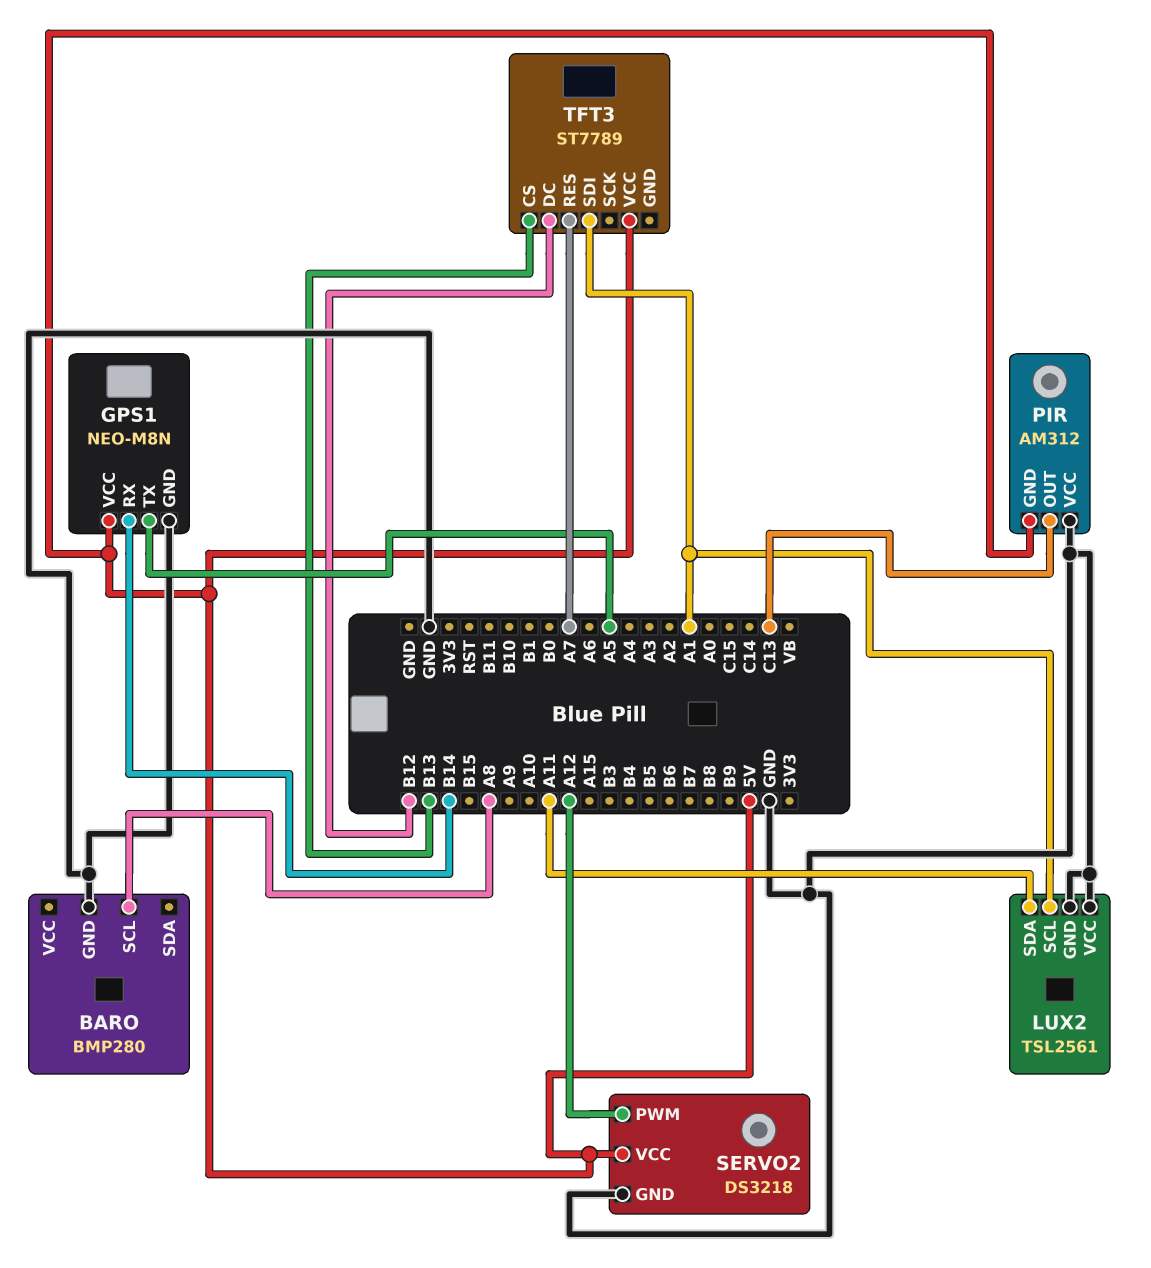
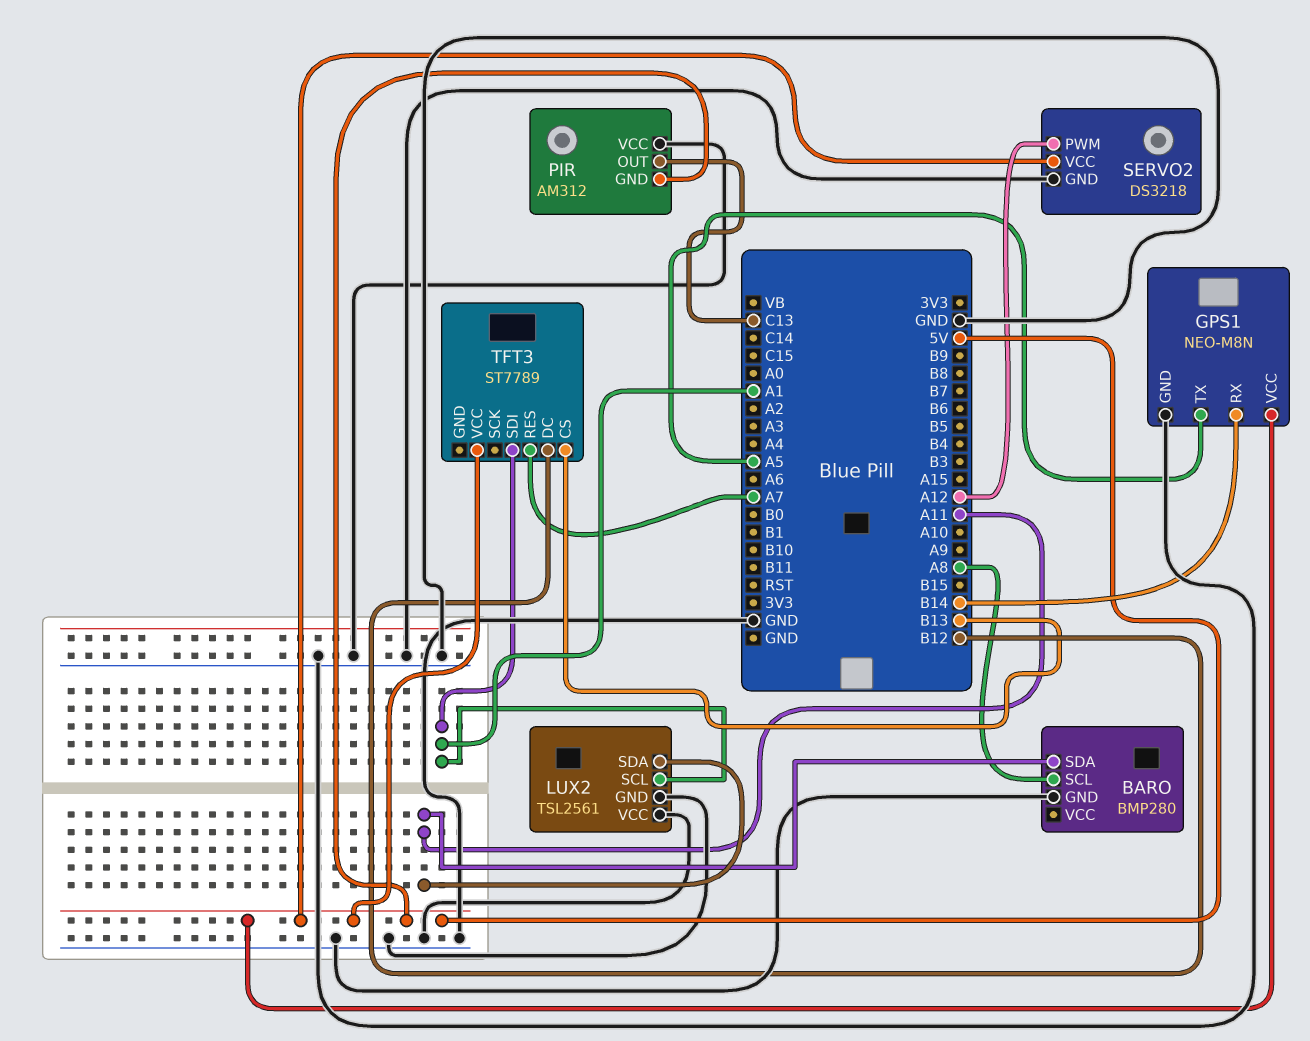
BARO pin SDA: none -> A11

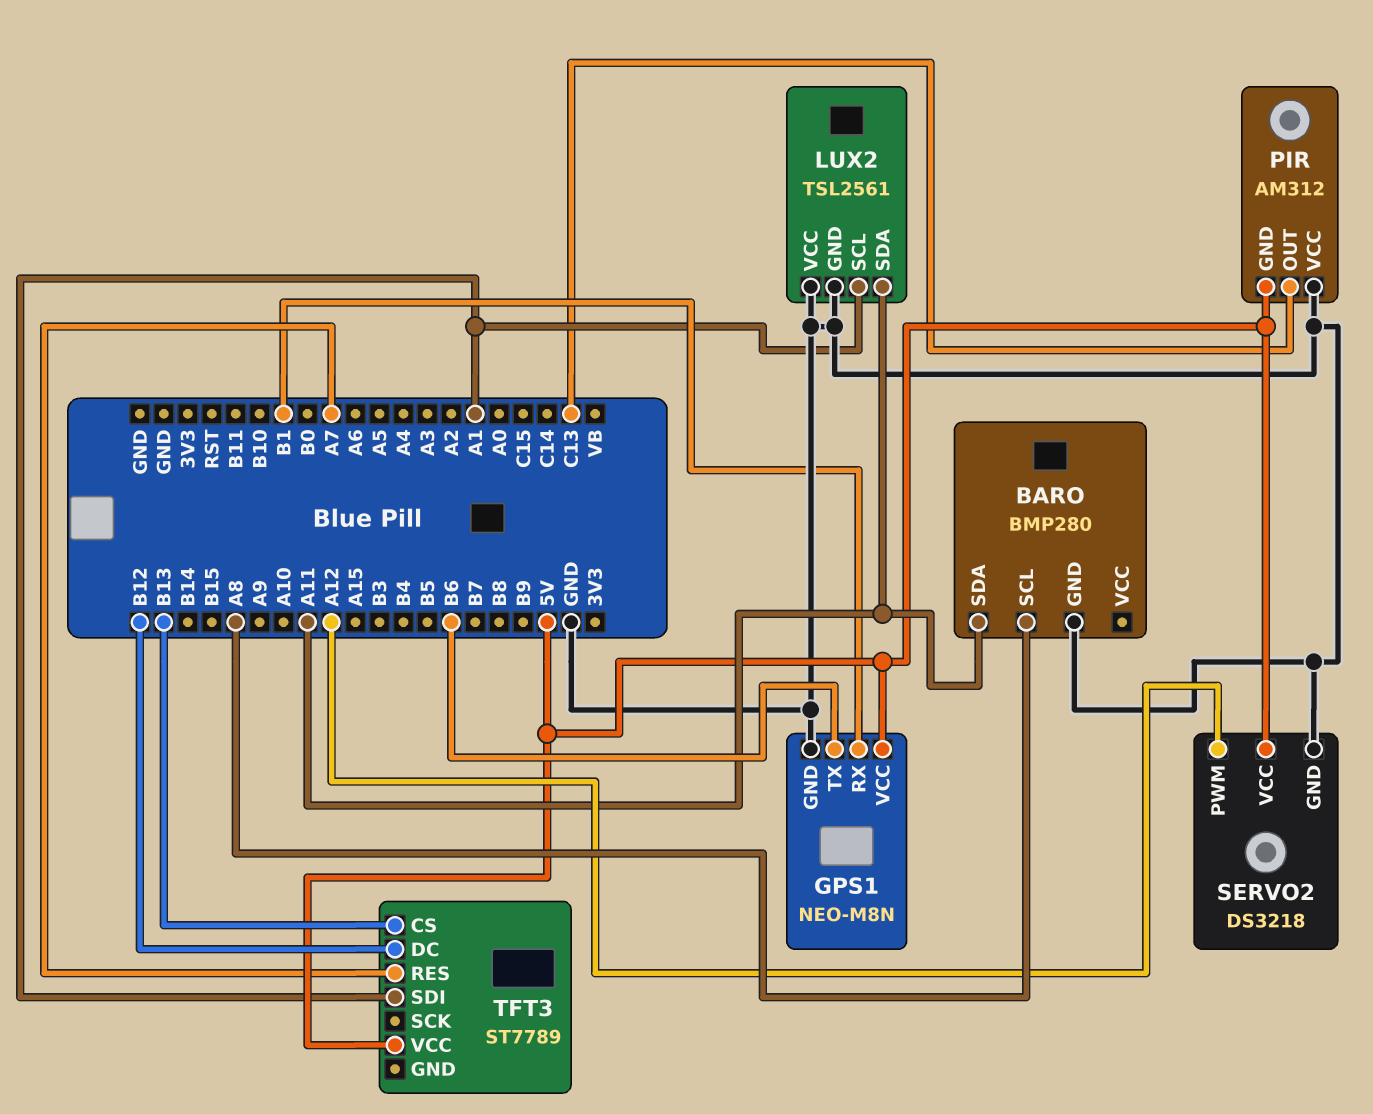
GPS1 pin RX: B14 -> B1
GPS1 pin TX: A5 -> B6

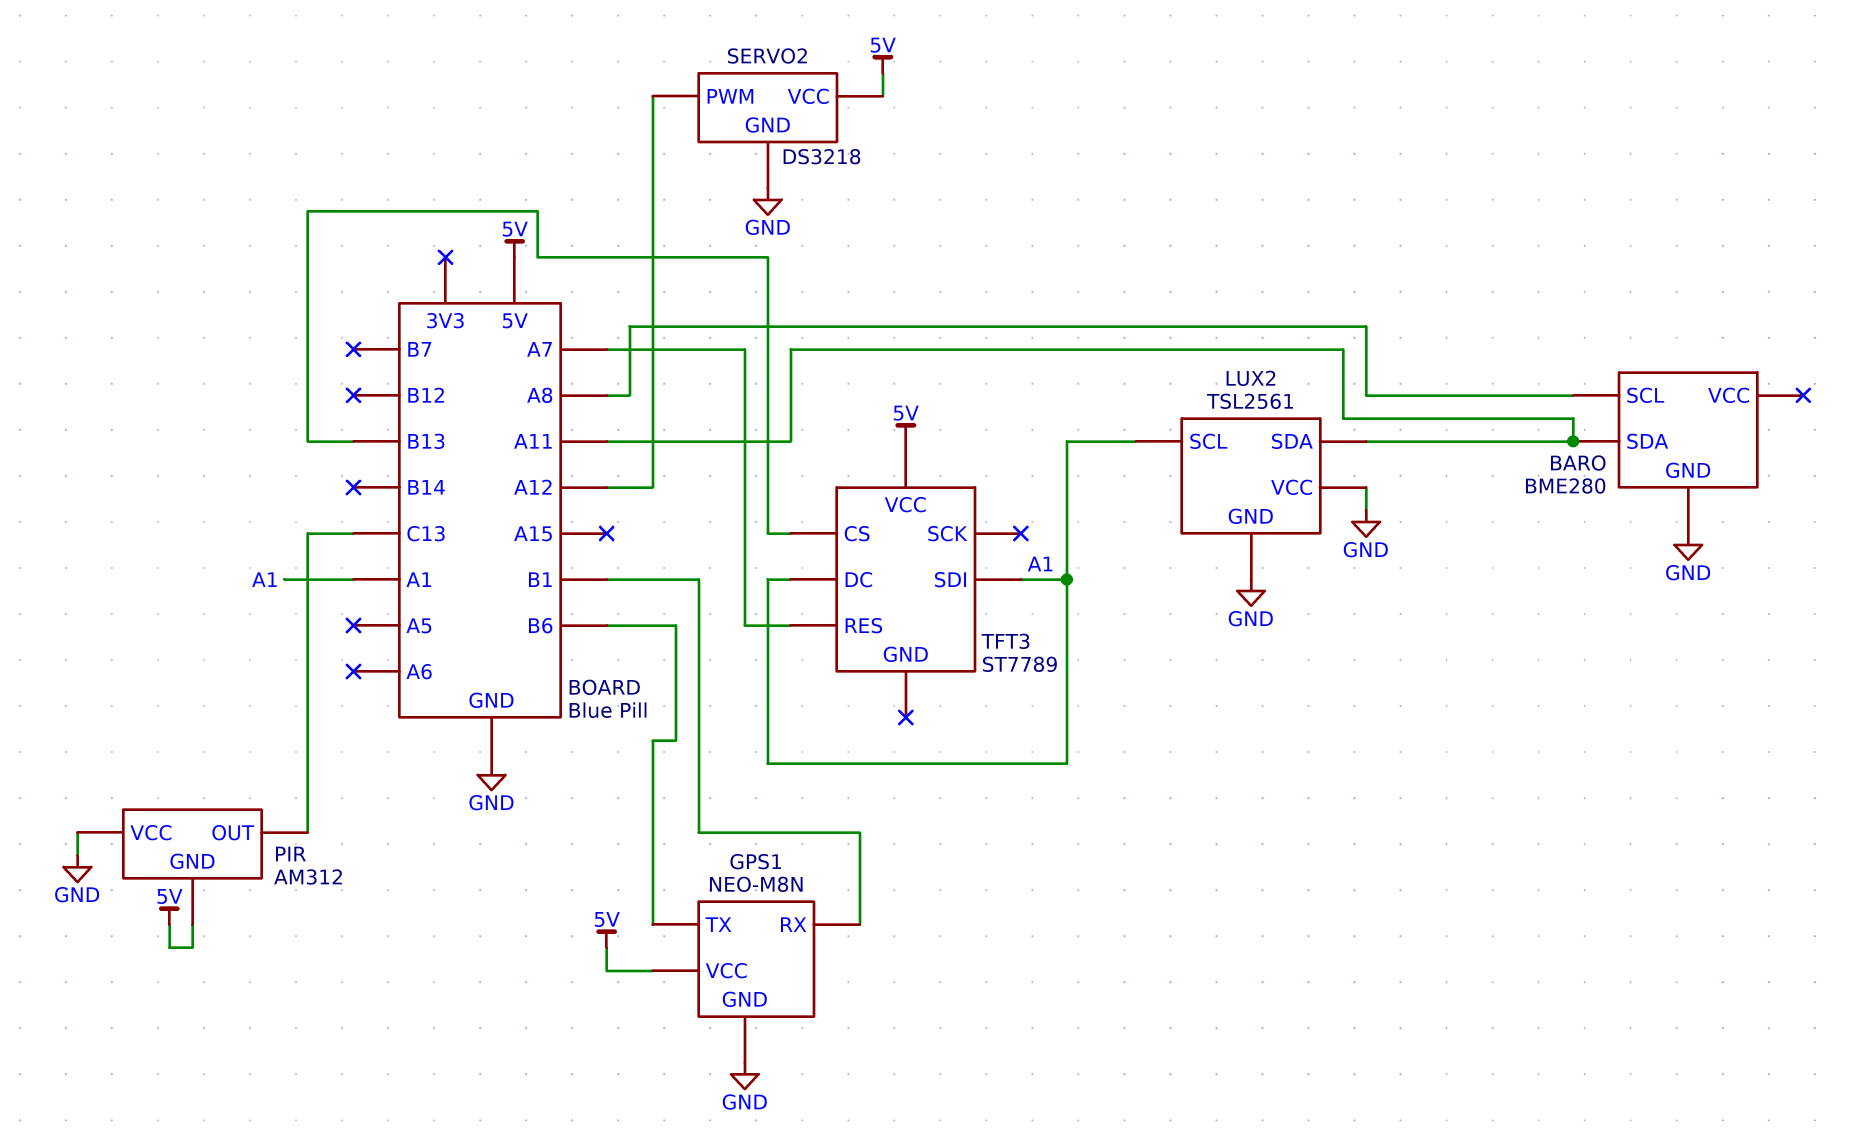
BARO: BMP280 -> BME280
TFT3 pin DC: B12 -> A1

